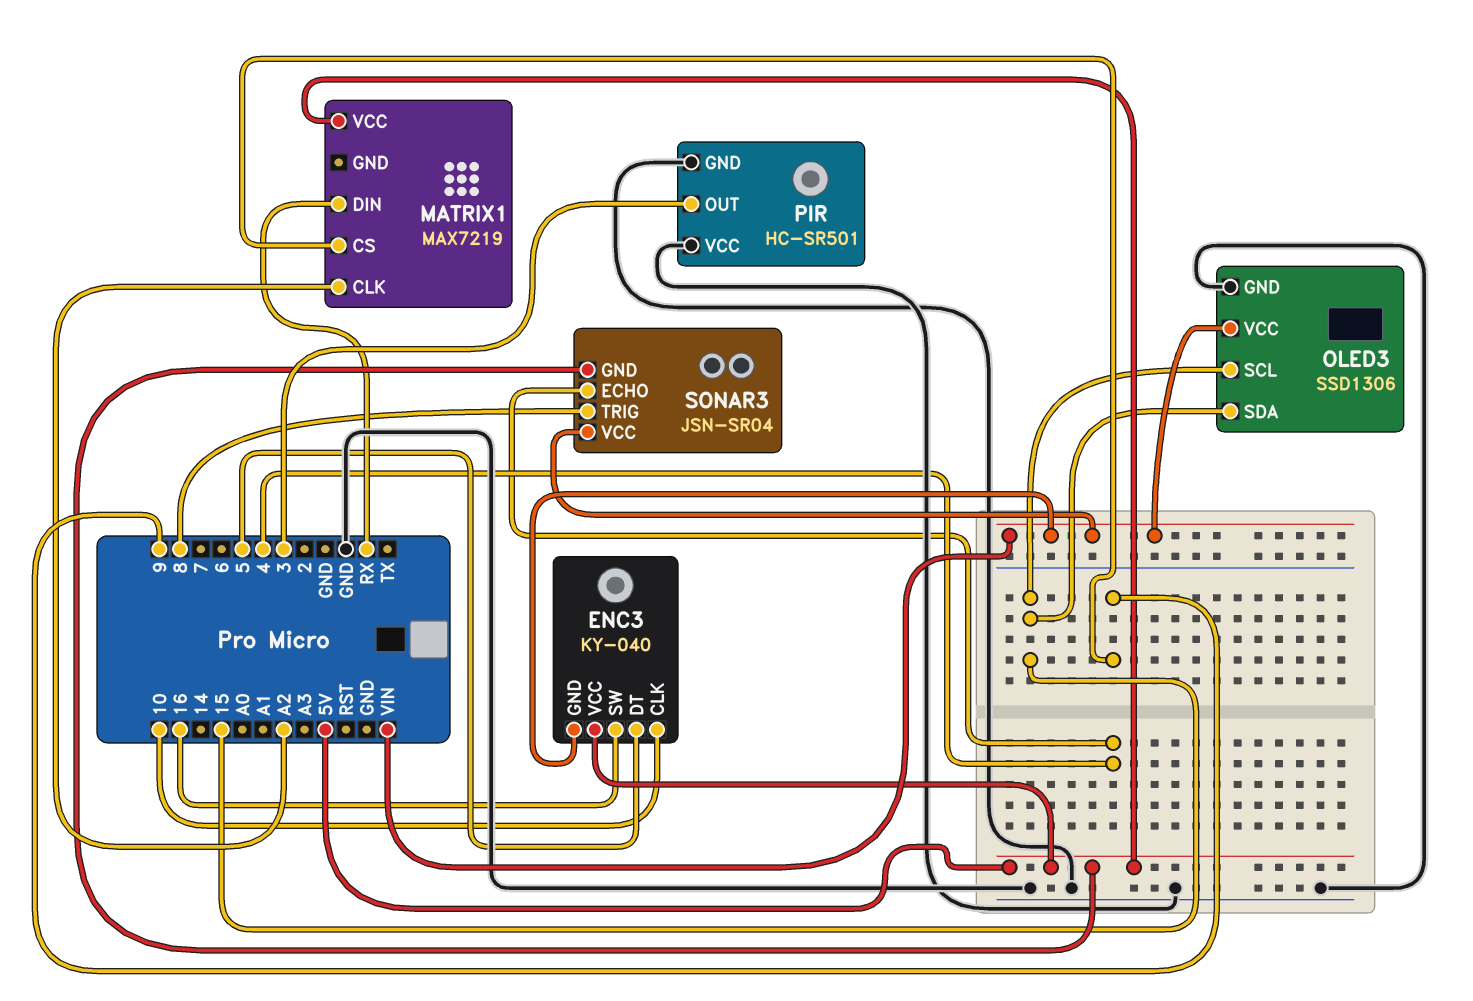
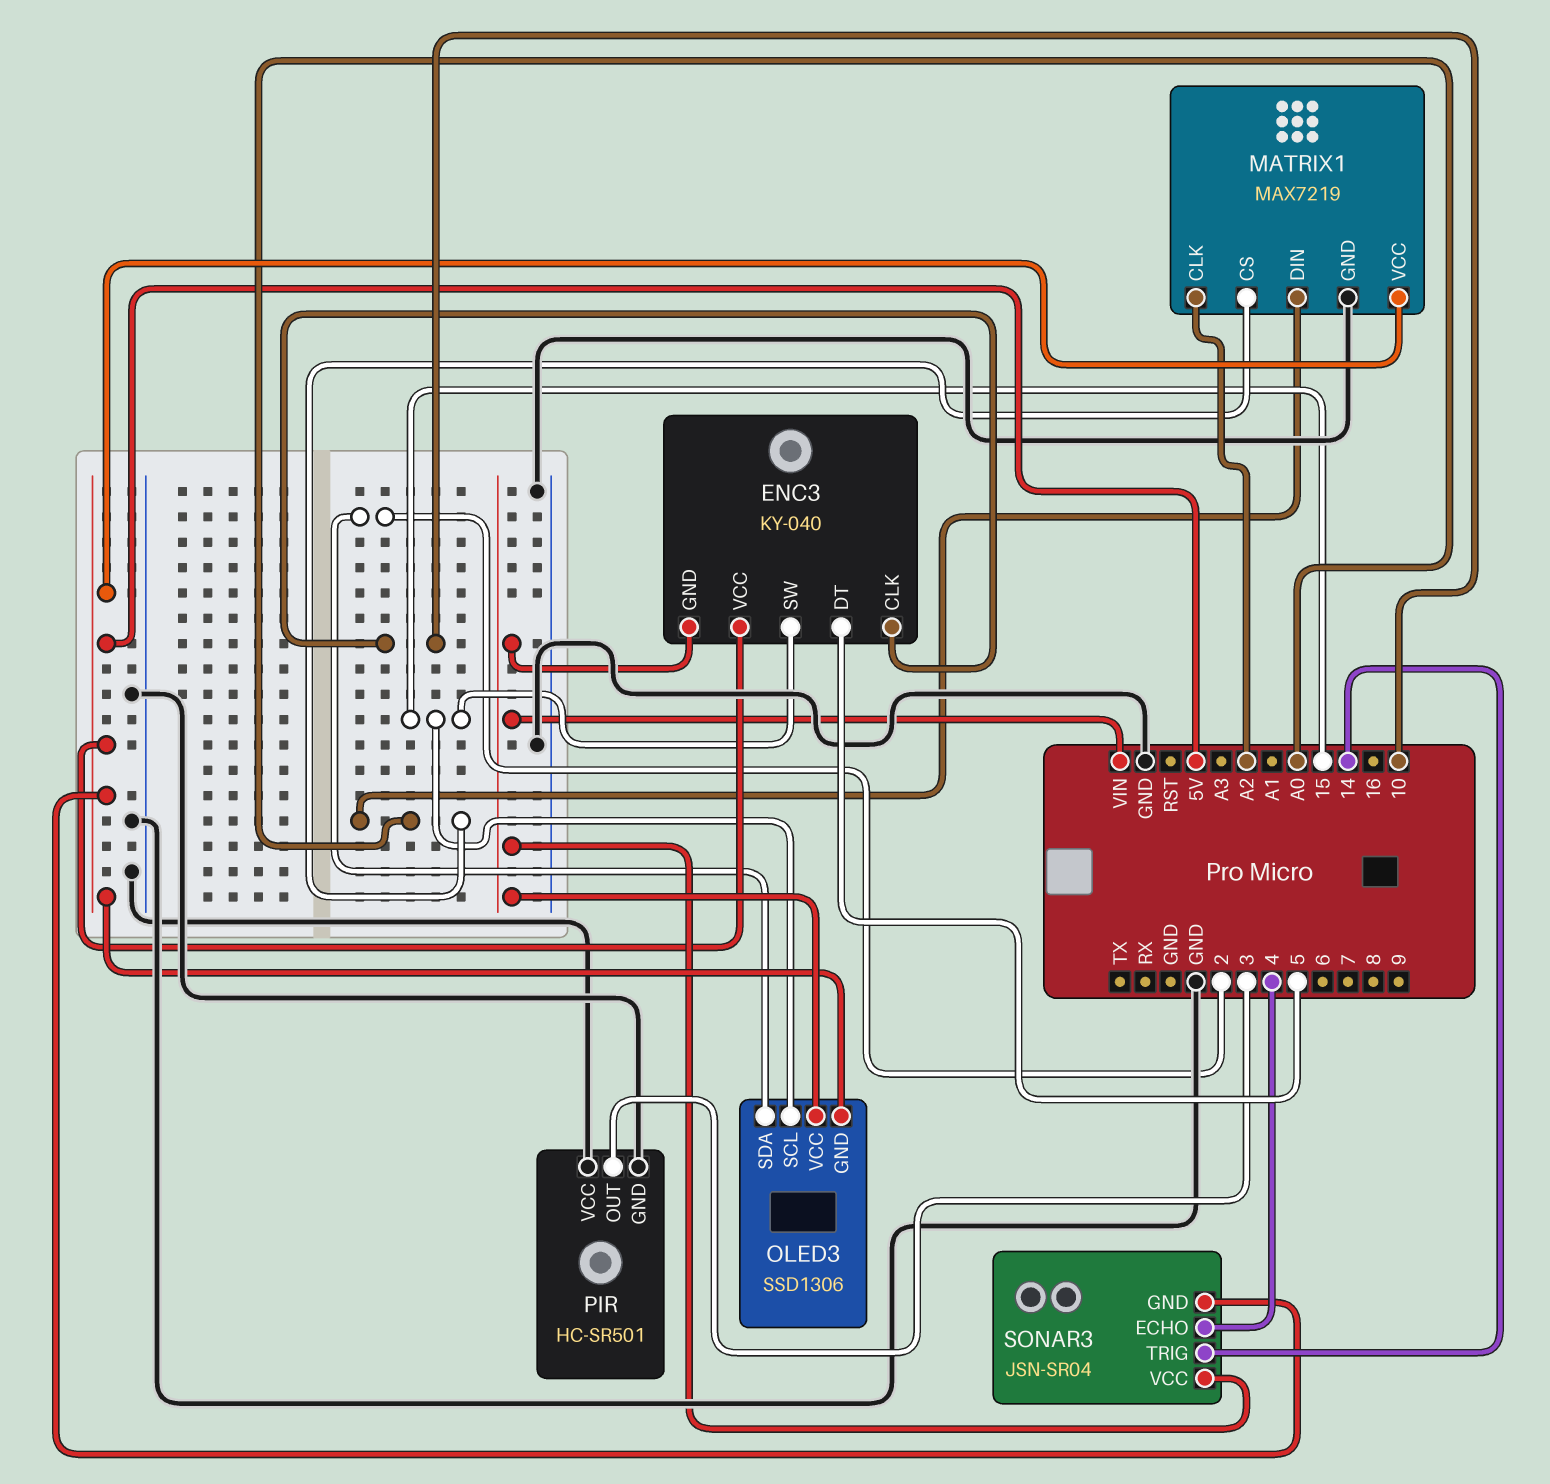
ENC3 pin SW: 16 -> 15
MATRIX1 pin CS: 9 -> A0
MATRIX1 pin DIN: RX -> A0
MATRIX1 pin GND: none -> GND
OLED3 pin GND: GND -> 5V
OLED3 pin SDA: 15 -> 2
SONAR3 pin TRIG: 8 -> 14

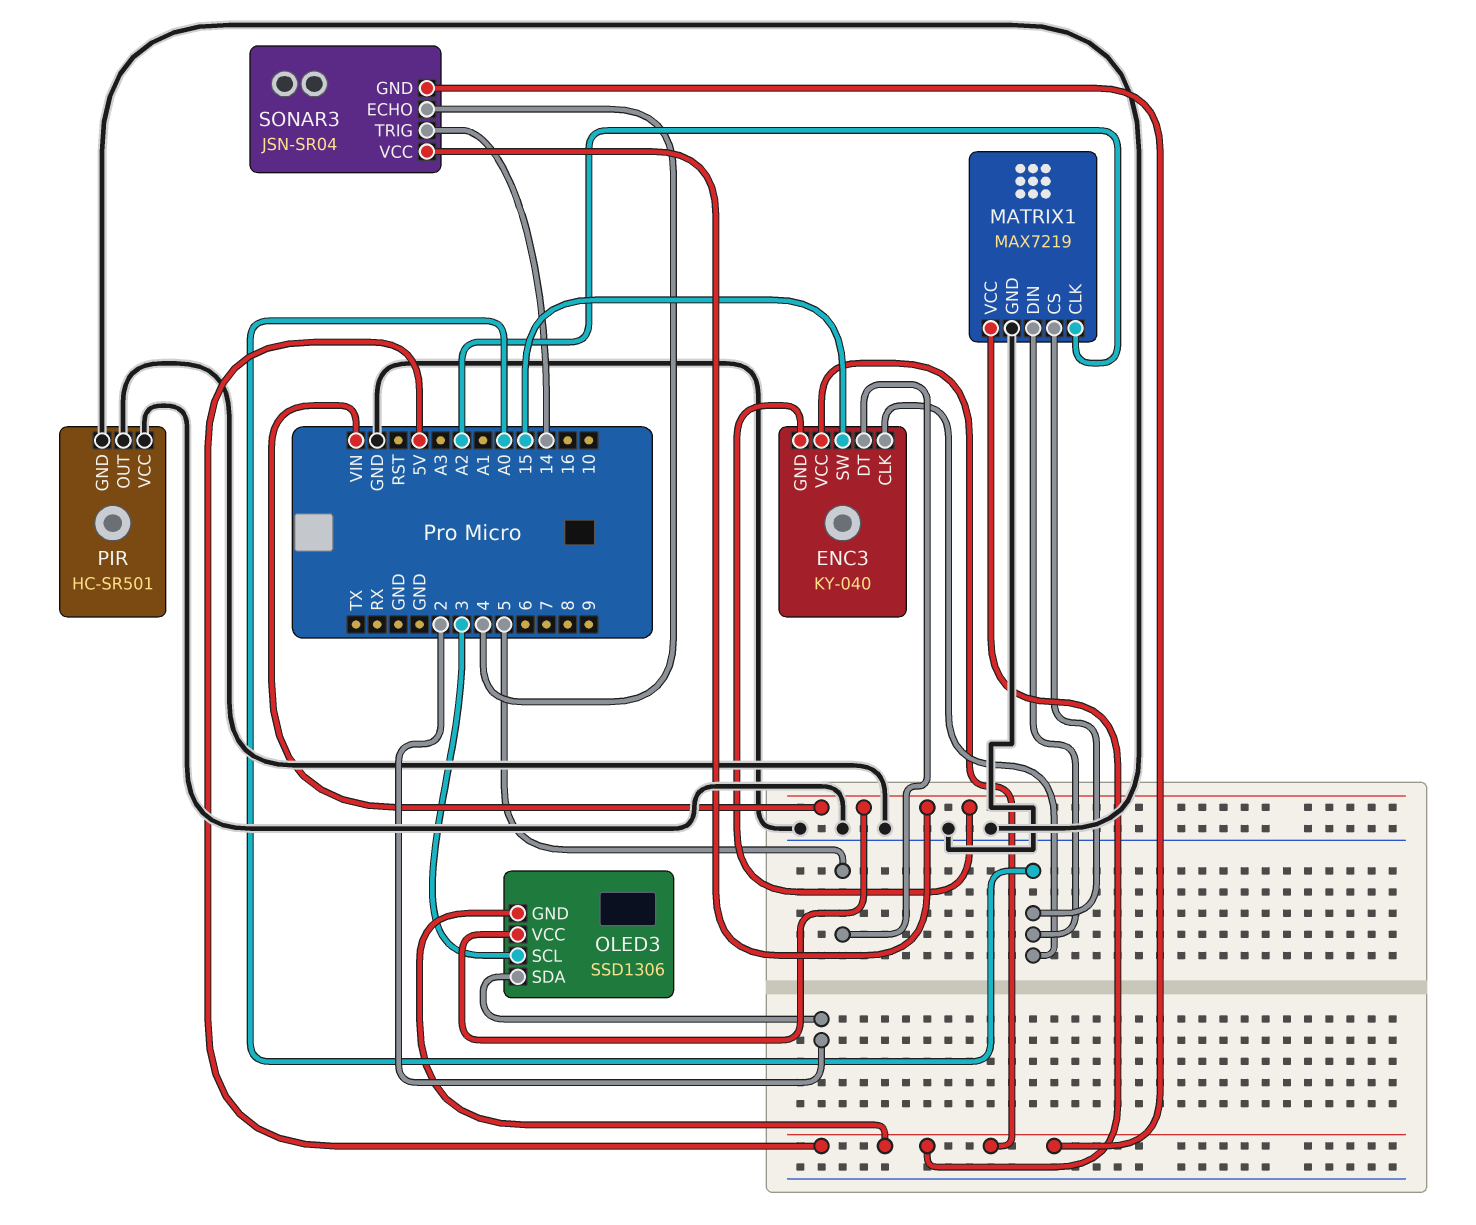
ENC3 pin CLK: 10 -> A0
OLED3 pin SCL: 15 -> 3
PIR pin OUT: 3 -> GND

